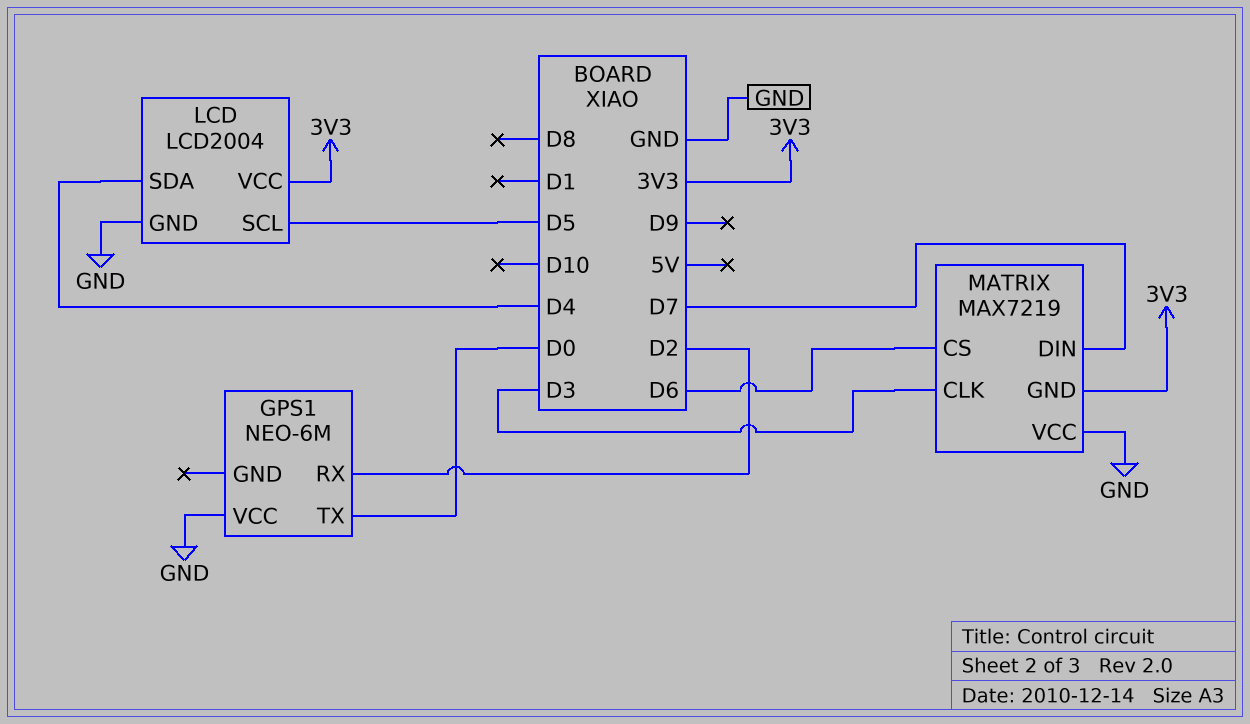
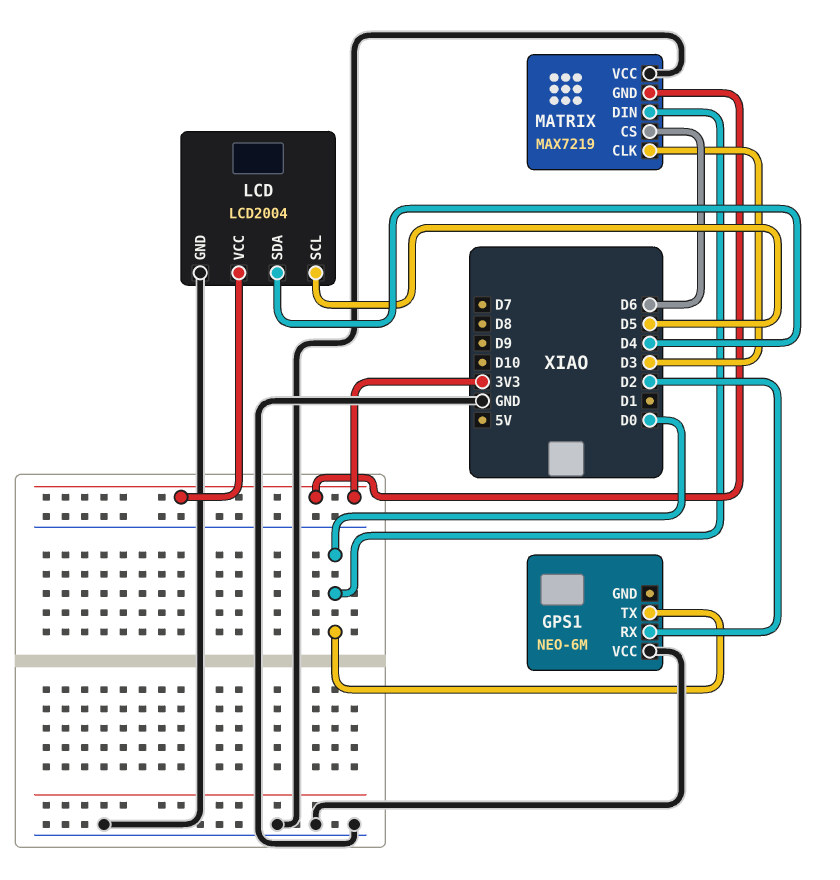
MATRIX pin DIN: D7 -> D0

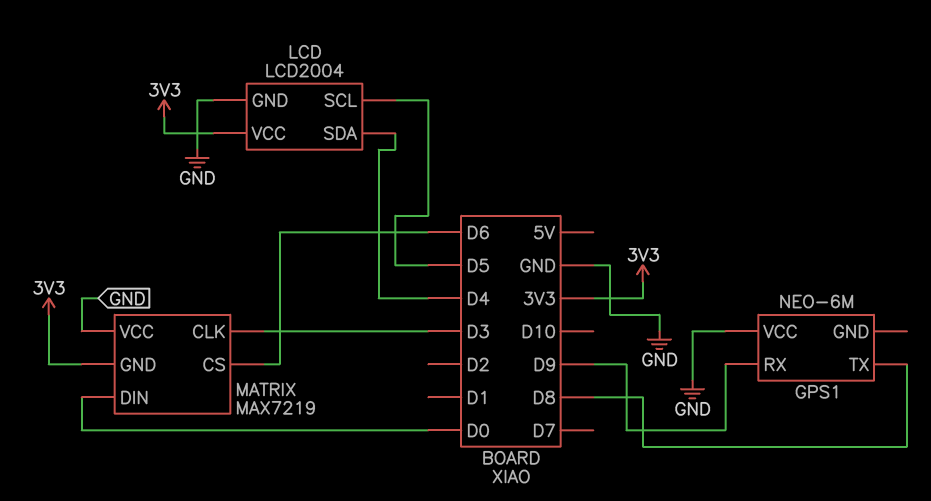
GPS1 pin RX: D2 -> D9
GPS1 pin TX: D0 -> D8

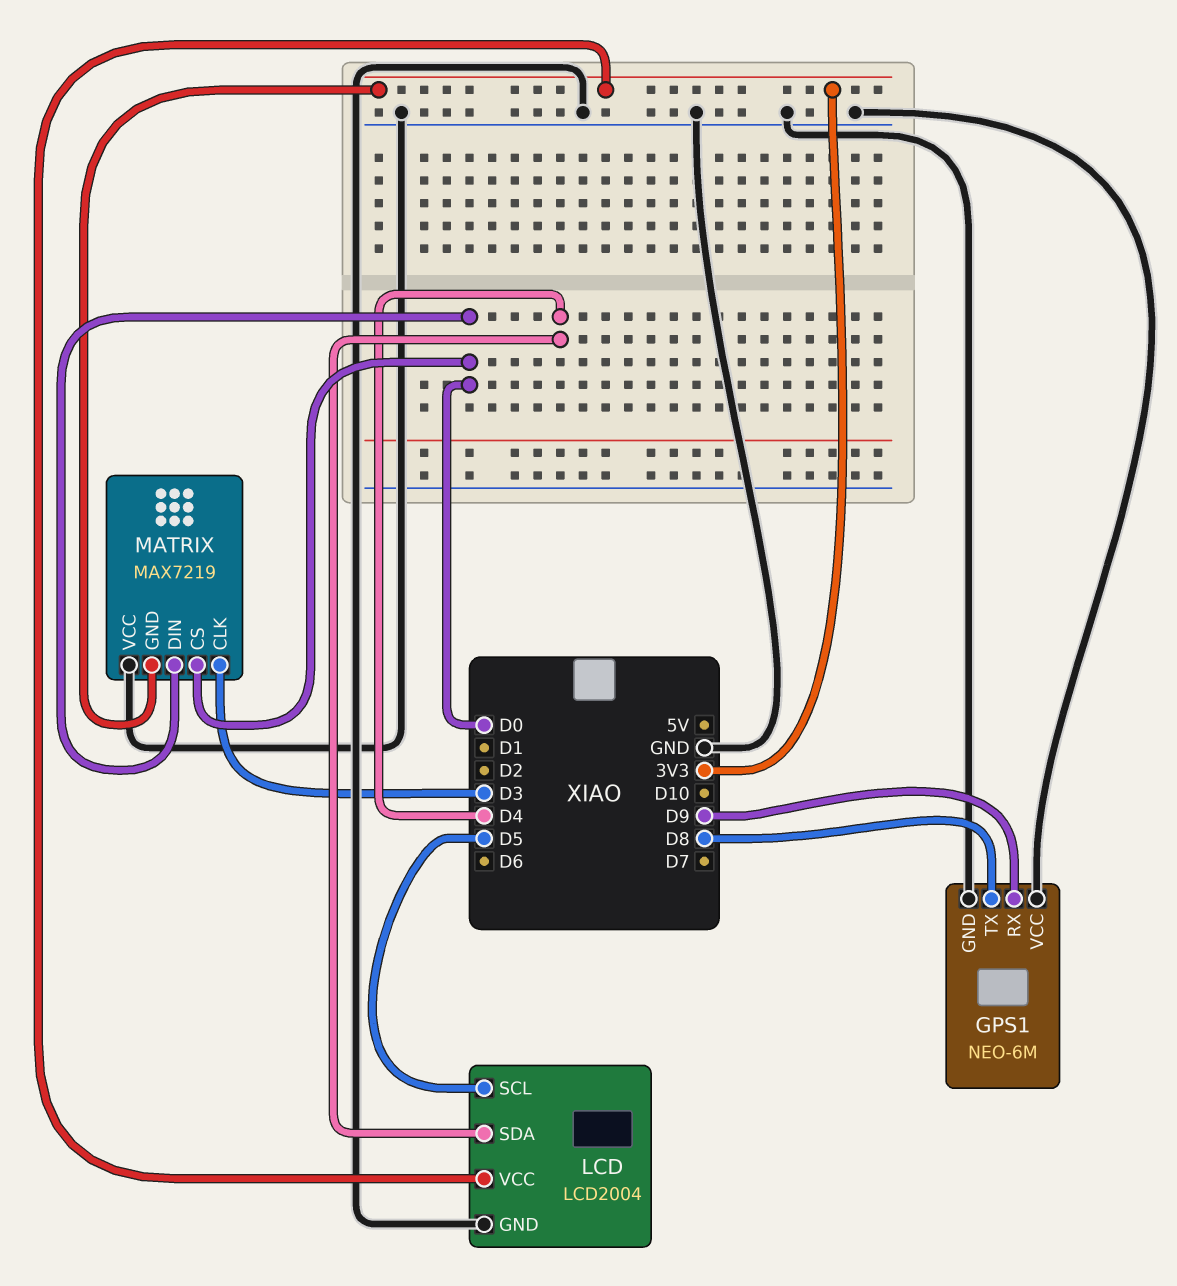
GPS1 pin GND: none -> GND
MATRIX pin CS: D6 -> D0

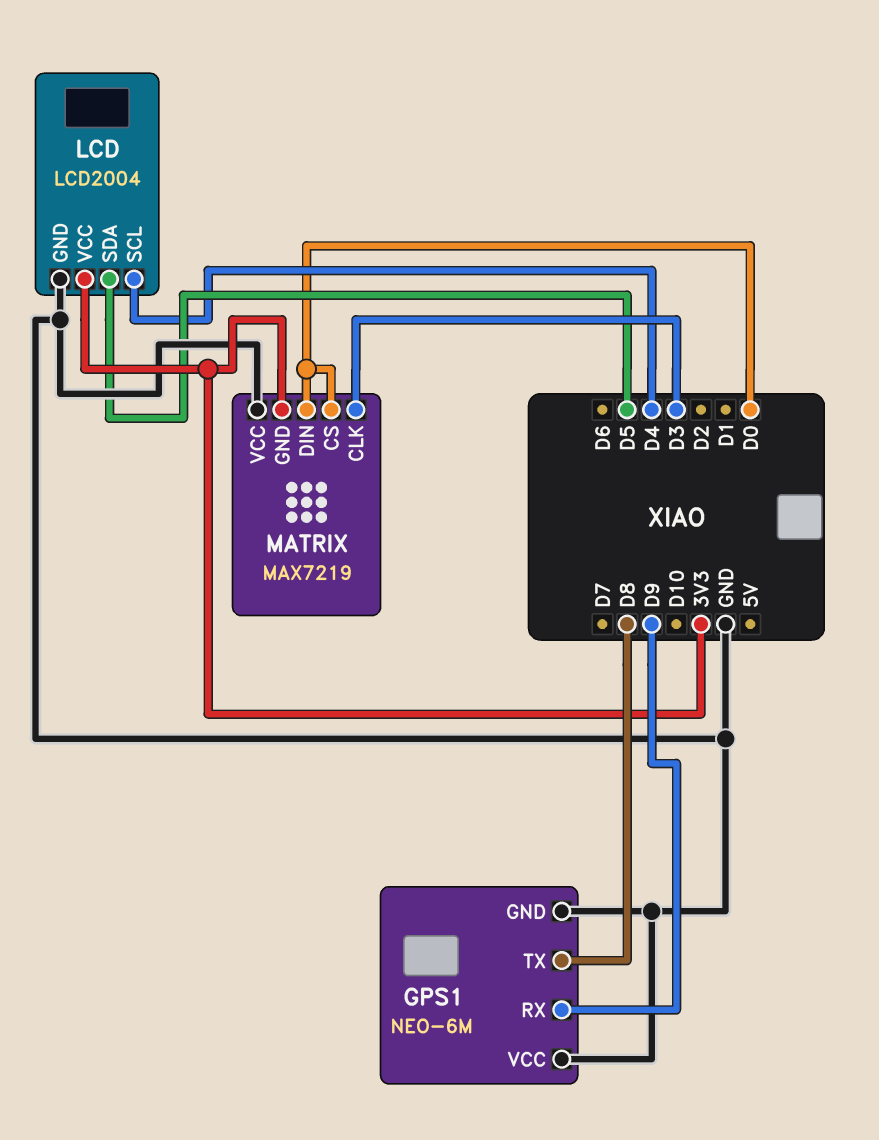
LCD pin SCL: D5 -> D4
LCD pin SDA: D4 -> D5

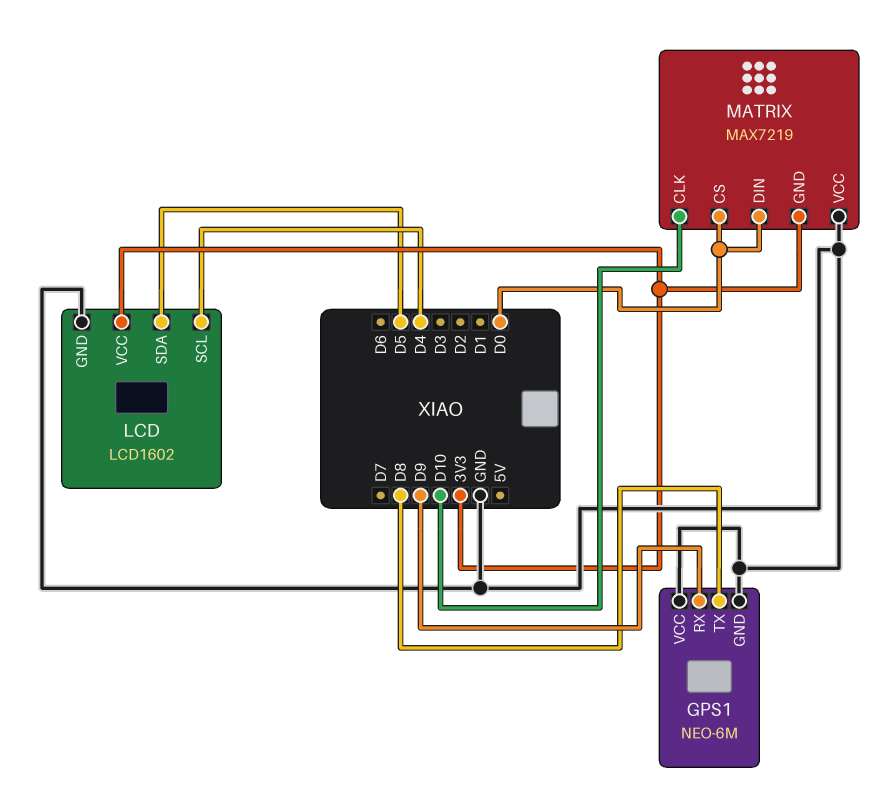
LCD: LCD2004 -> LCD1602
MATRIX pin CLK: D3 -> D10

